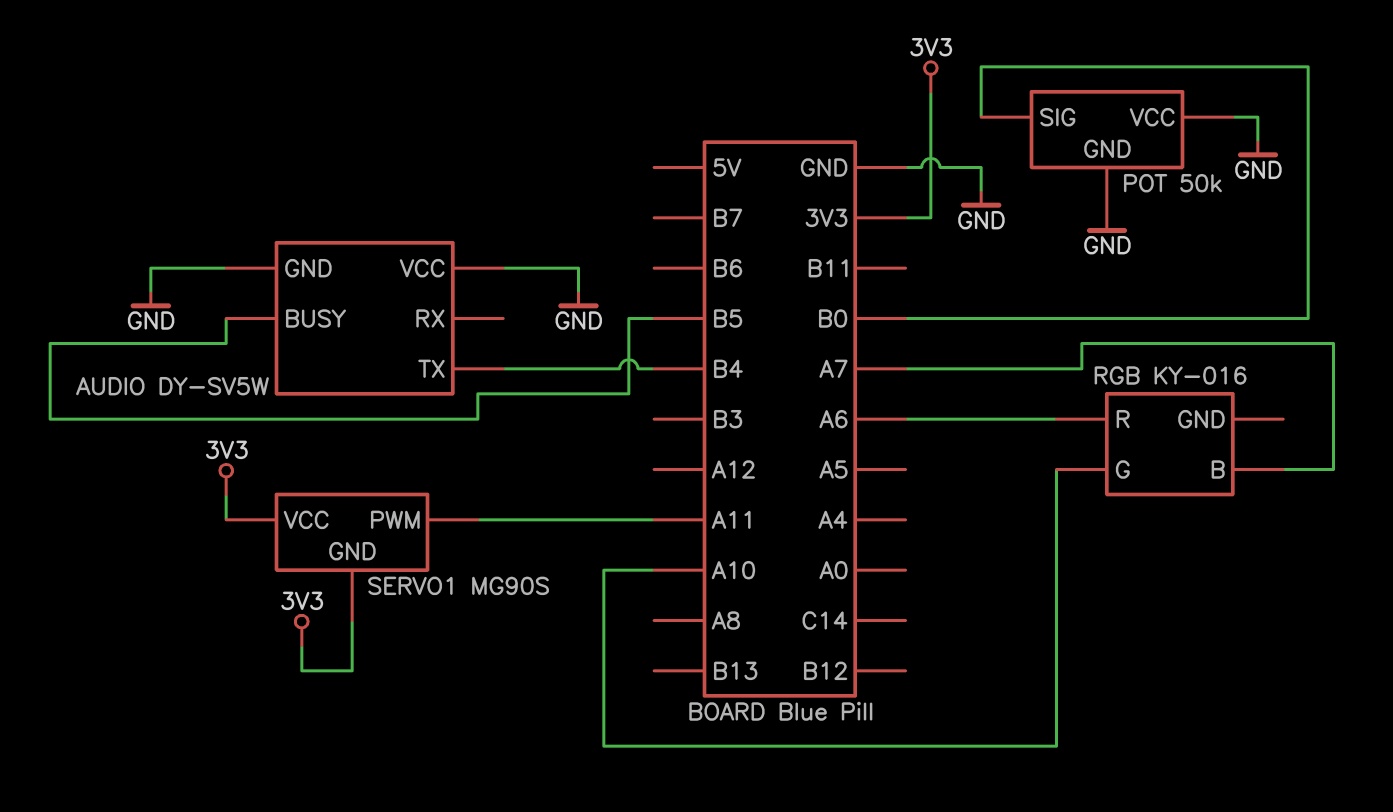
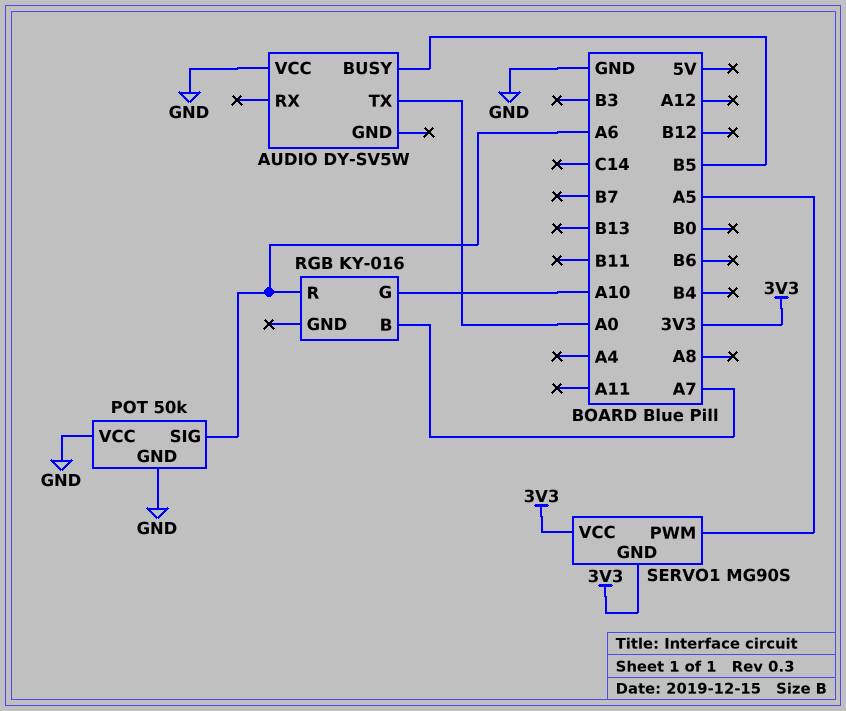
AUDIO pin GND: GND -> none
AUDIO pin TX: B4 -> A0
POT pin SIG: B0 -> A6
SERVO1 pin PWM: A11 -> A5

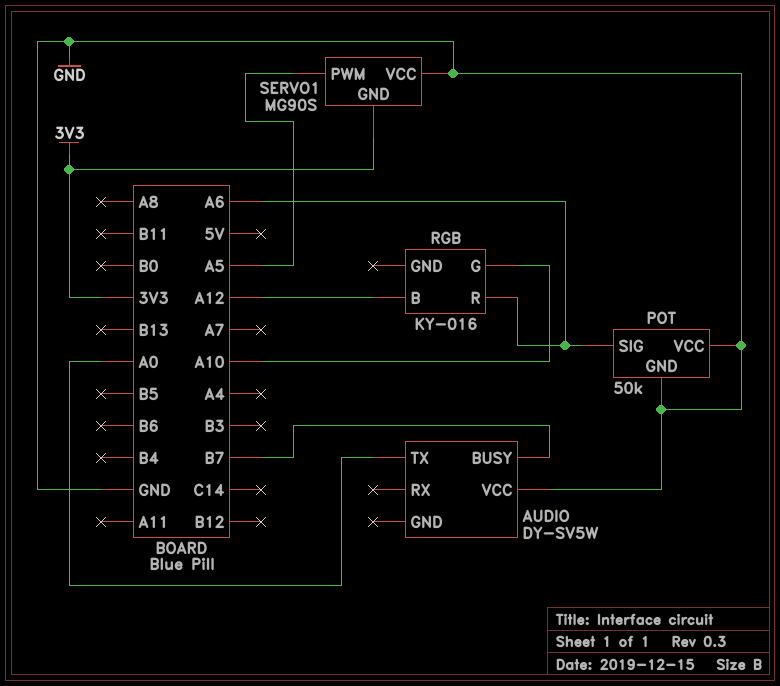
AUDIO pin BUSY: B5 -> B7
RGB pin B: A7 -> A12
SERVO1 pin VCC: 3V3 -> GND

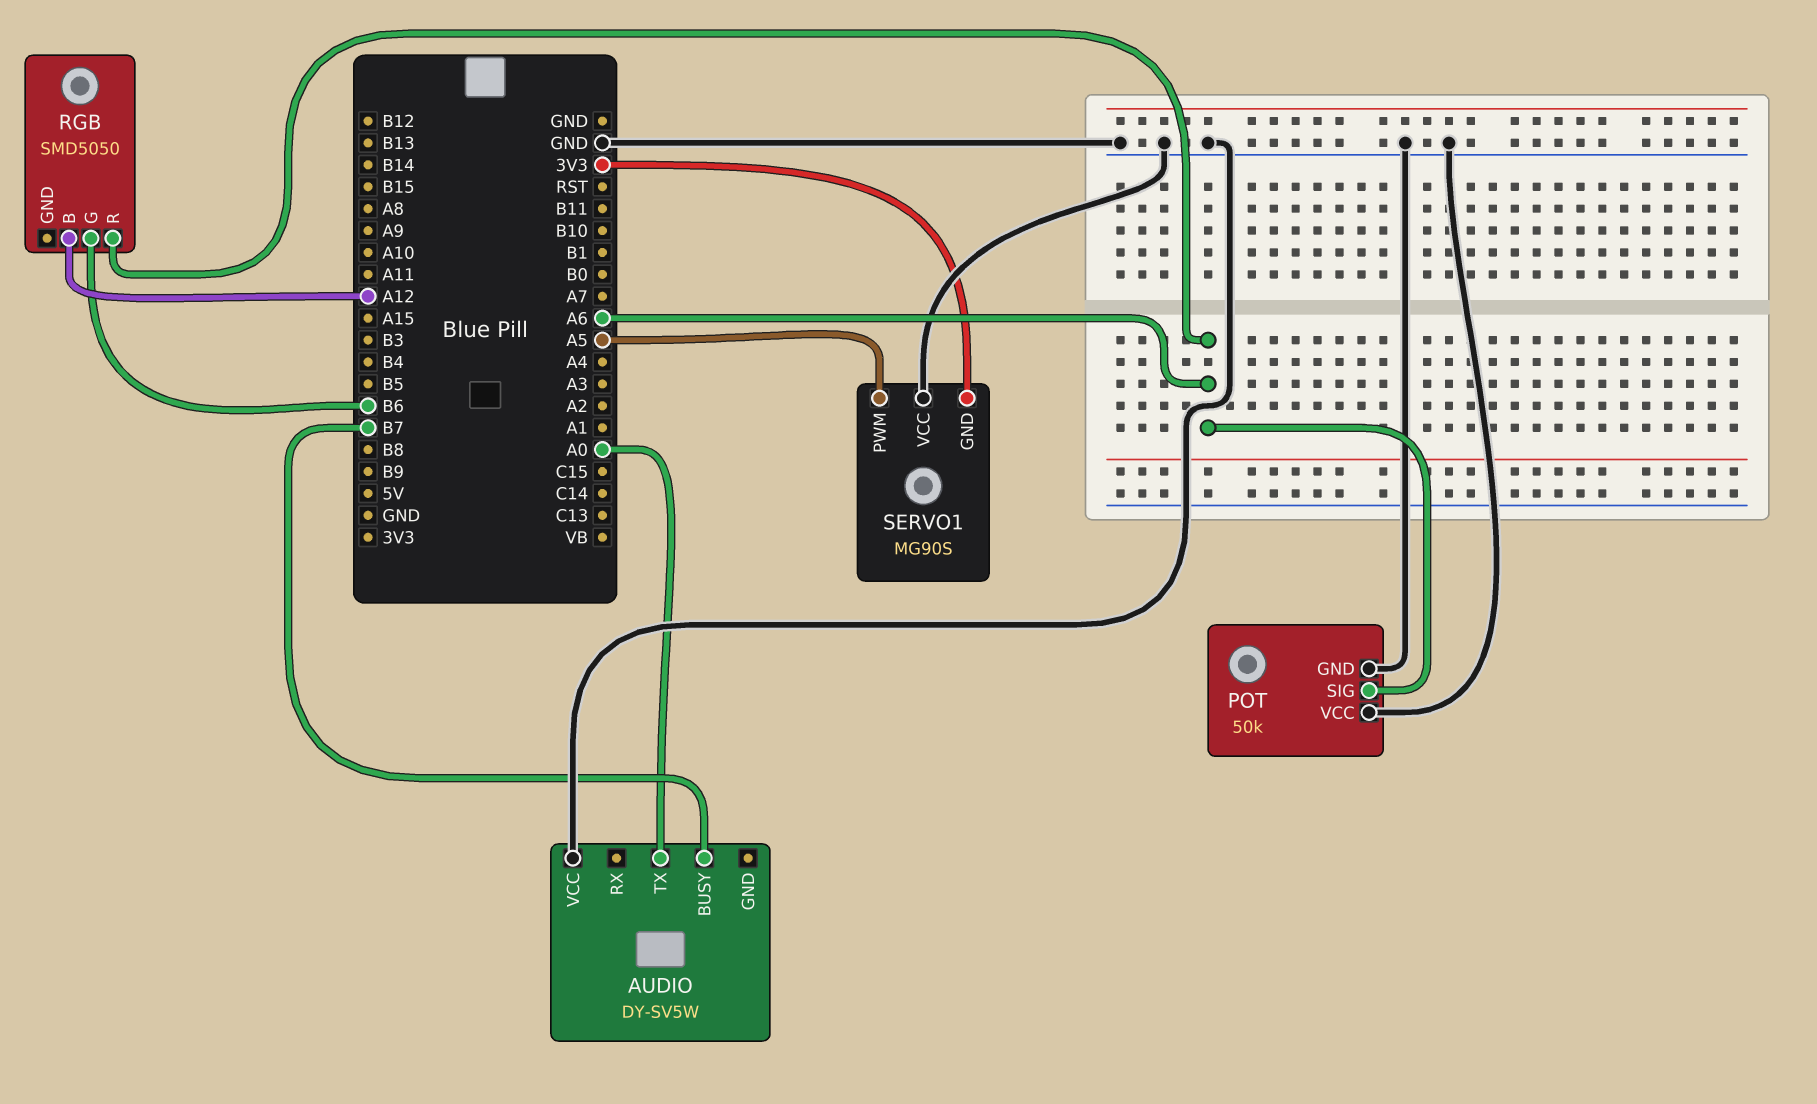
RGB: KY-016 -> SMD5050
RGB pin G: A10 -> B6

